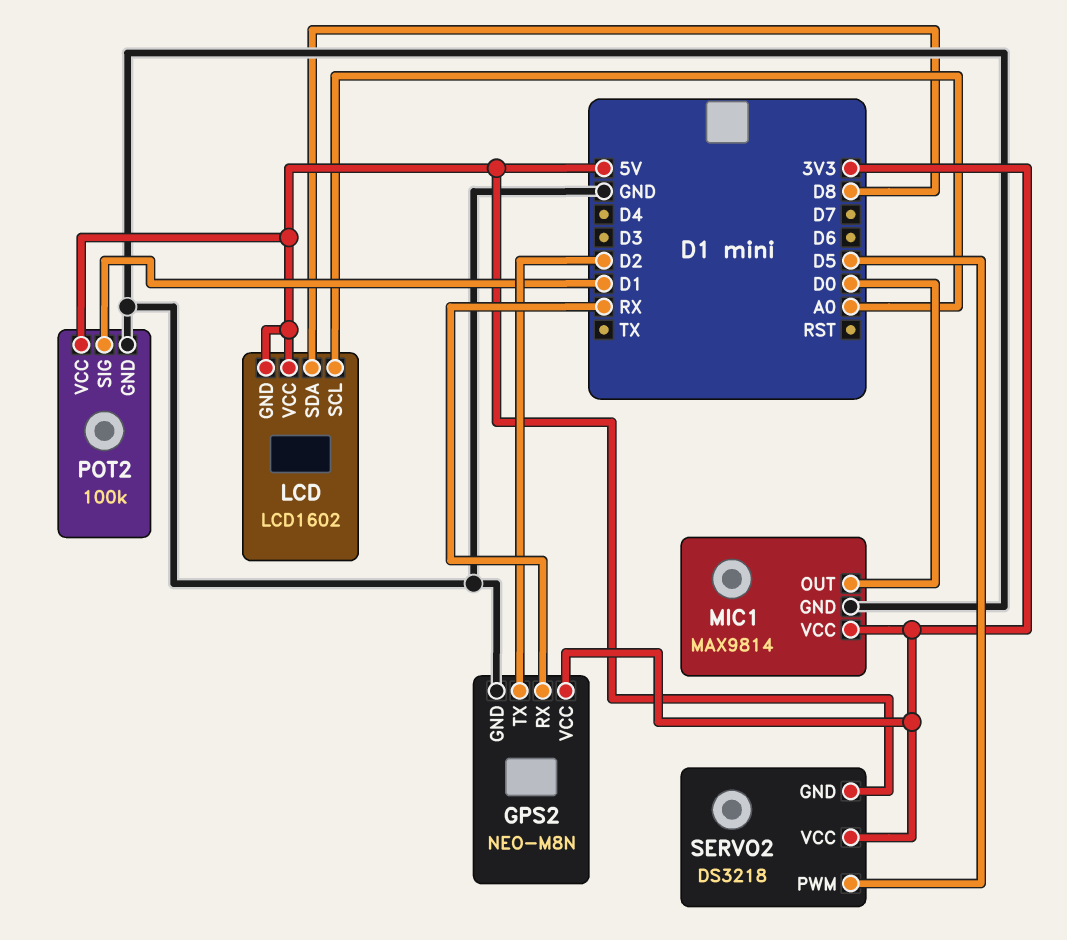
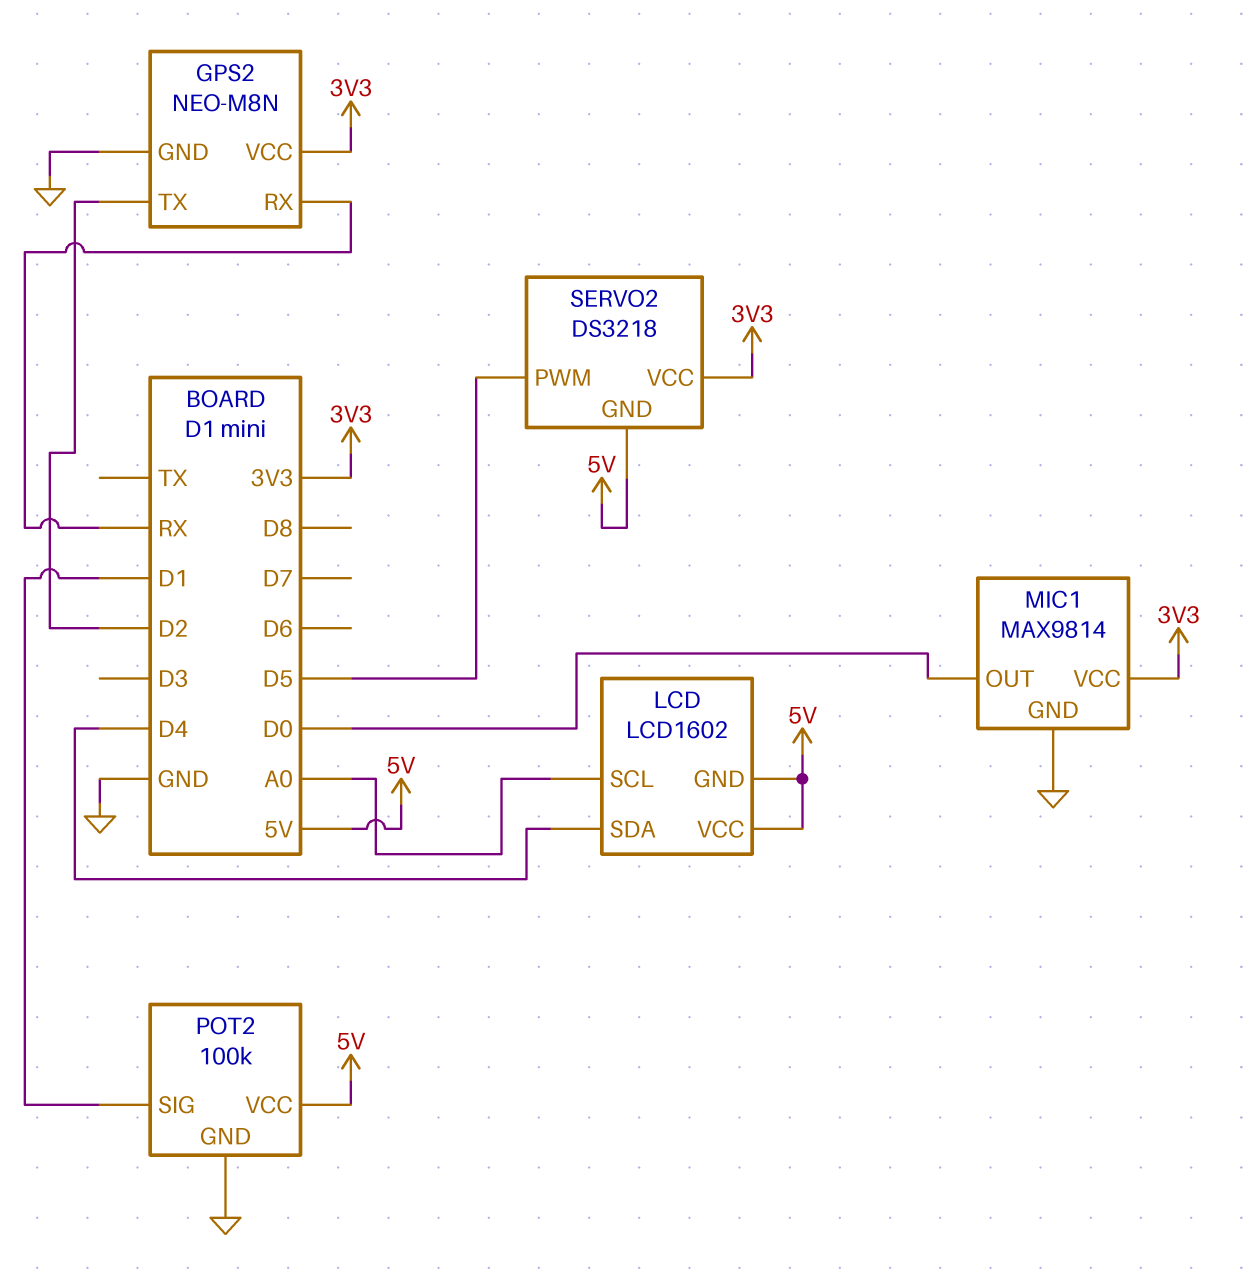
LCD pin SDA: D8 -> D4

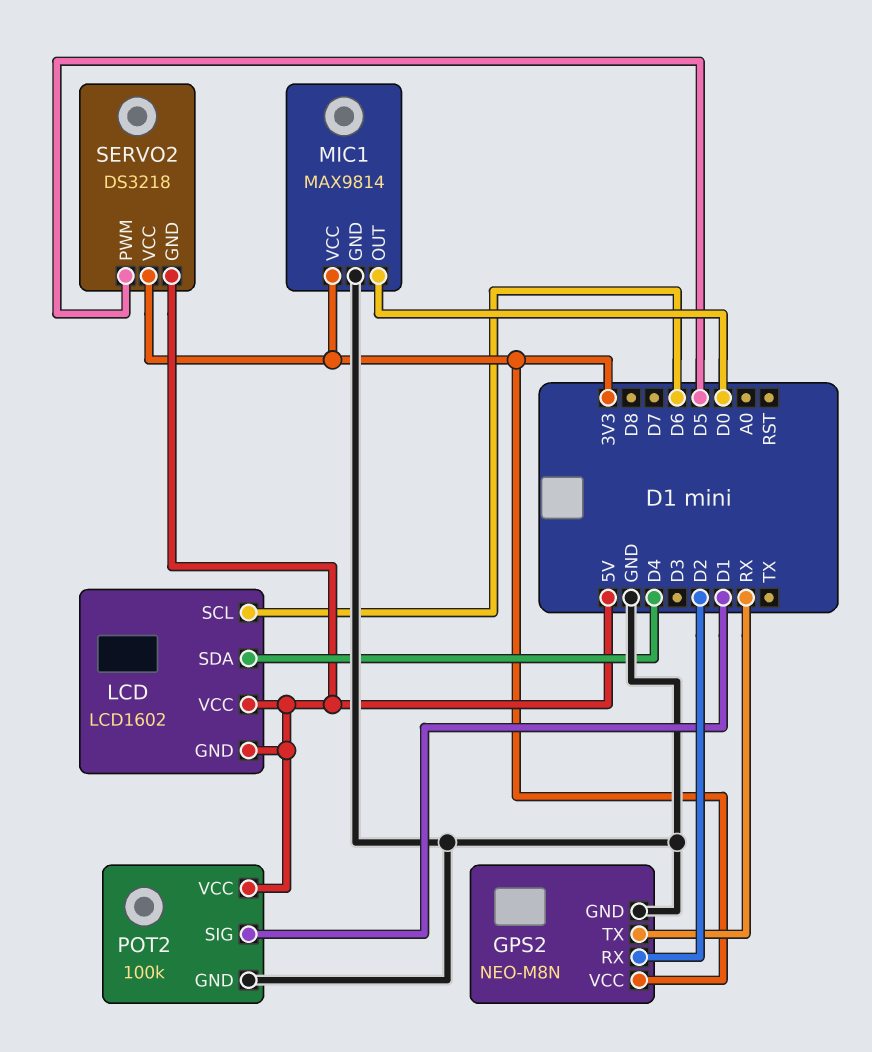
GPS2 pin RX: RX -> D2
GPS2 pin TX: D2 -> RX
LCD pin SCL: A0 -> D6

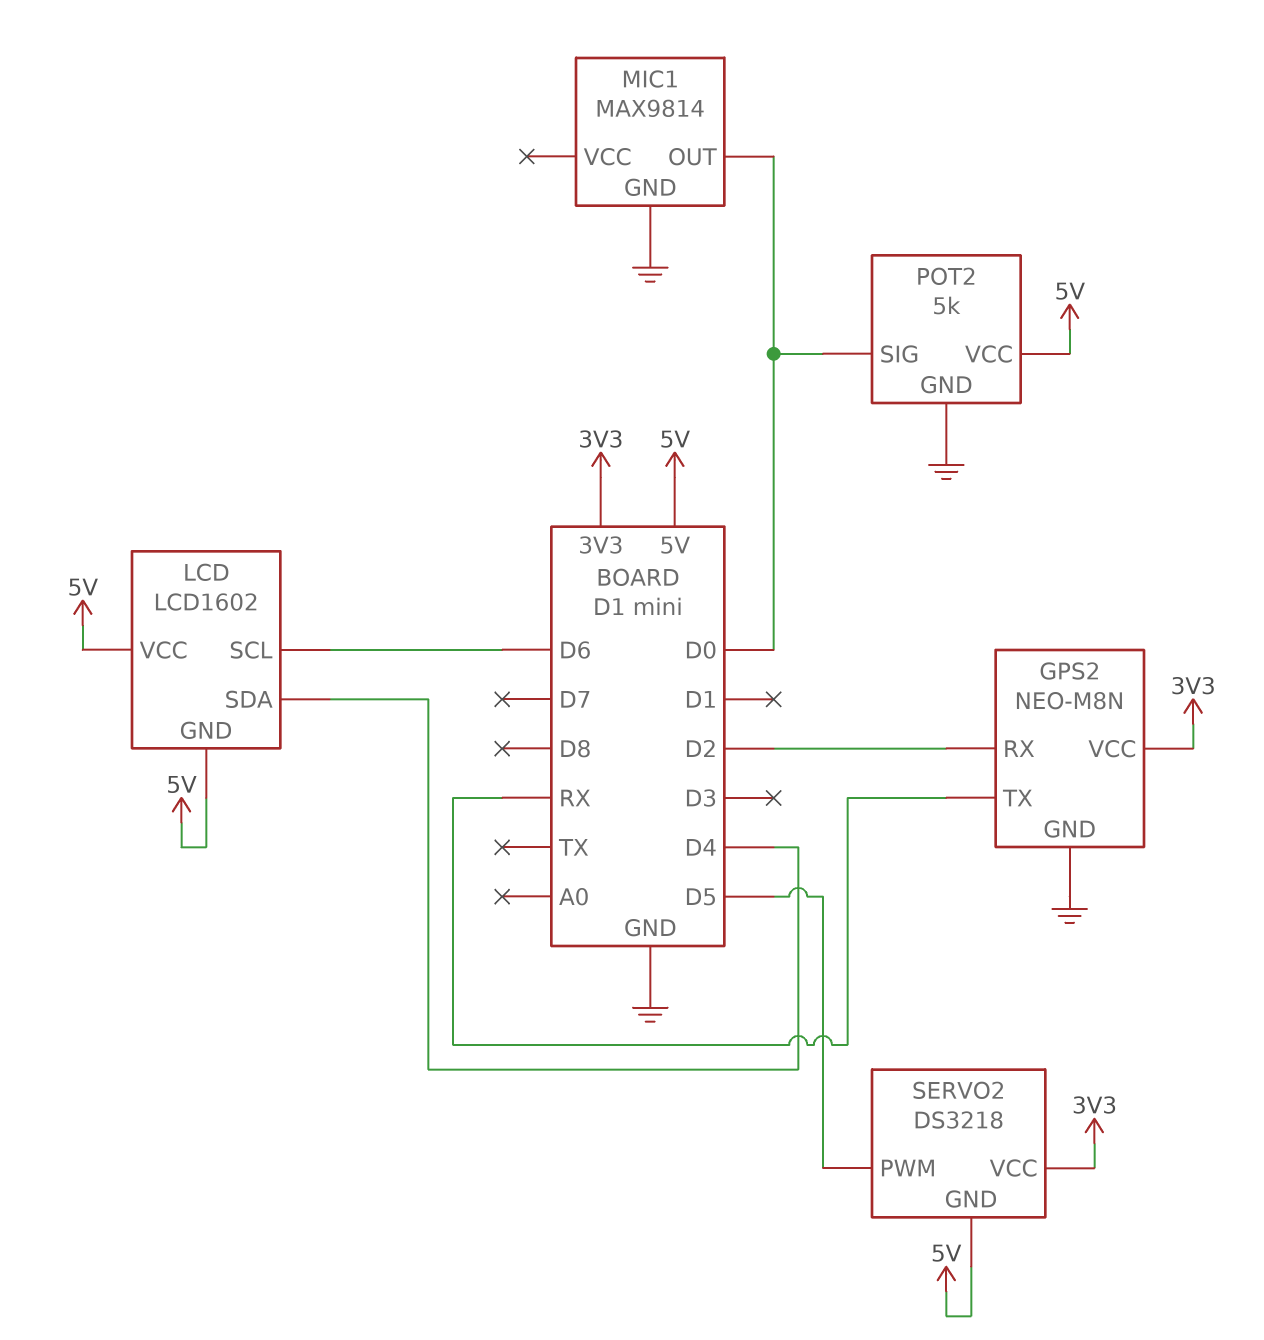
MIC1 pin VCC: 3V3 -> none
POT2: 100k -> 5k
POT2 pin SIG: D1 -> D0

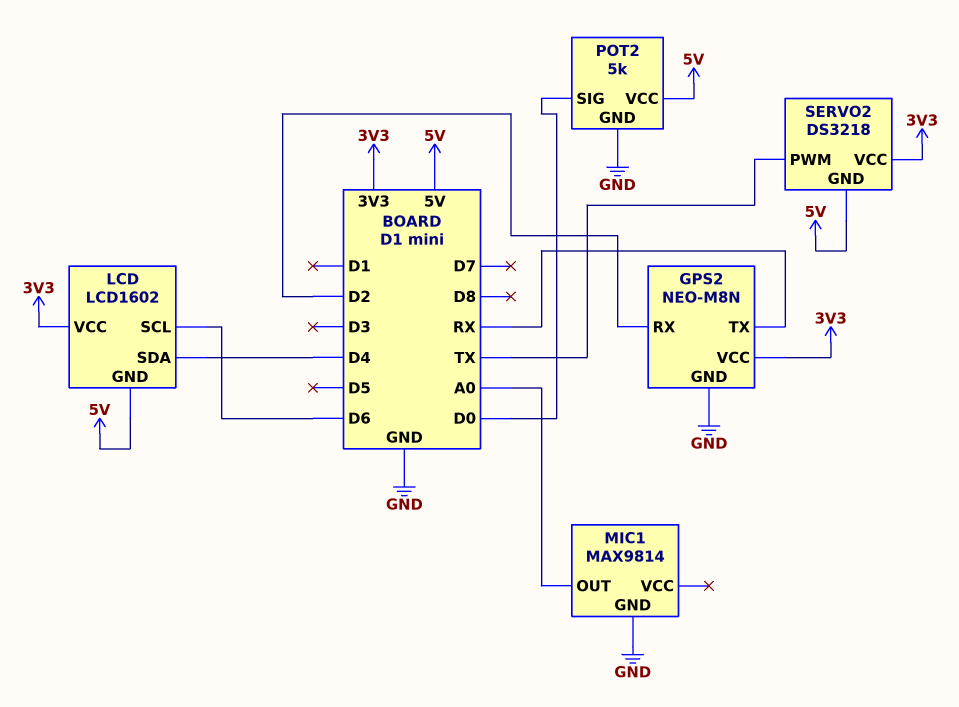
LCD pin VCC: 5V -> 3V3
MIC1 pin OUT: D0 -> A0
SERVO2 pin PWM: D5 -> TX

